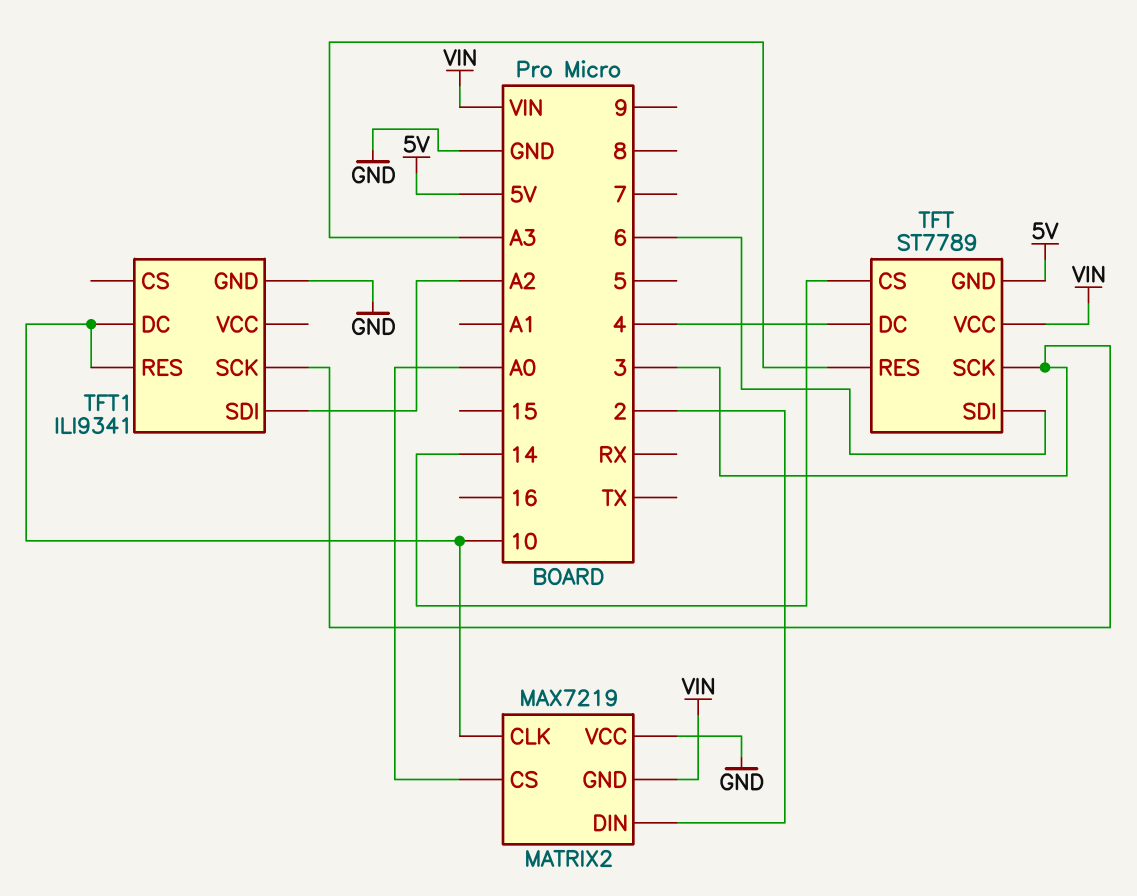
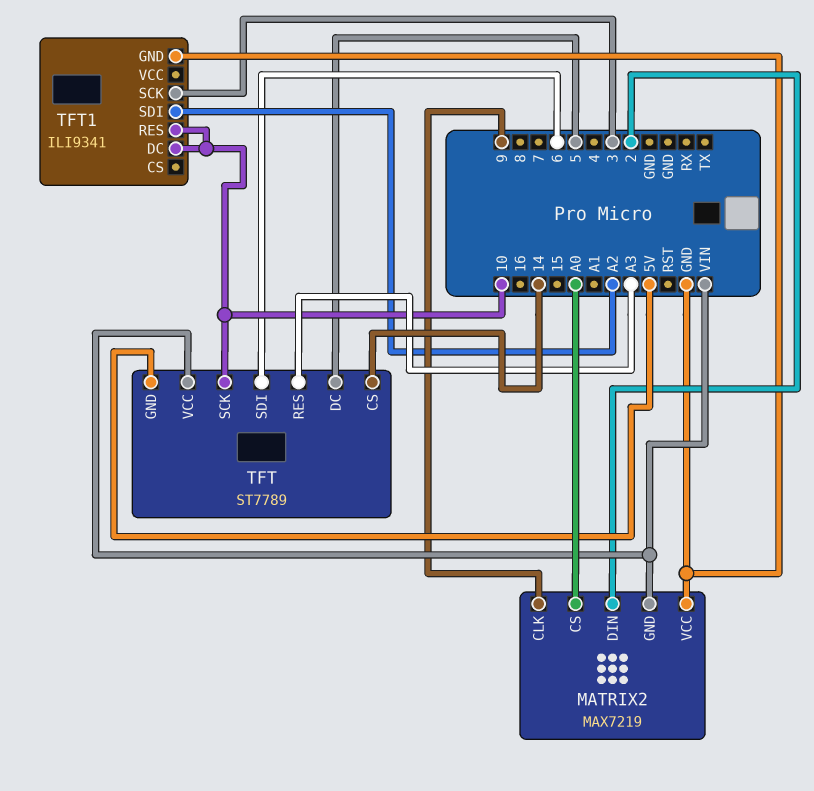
MATRIX2 pin CLK: 10 -> 9
TFT pin DC: 4 -> 5
TFT pin SCK: 3 -> 10

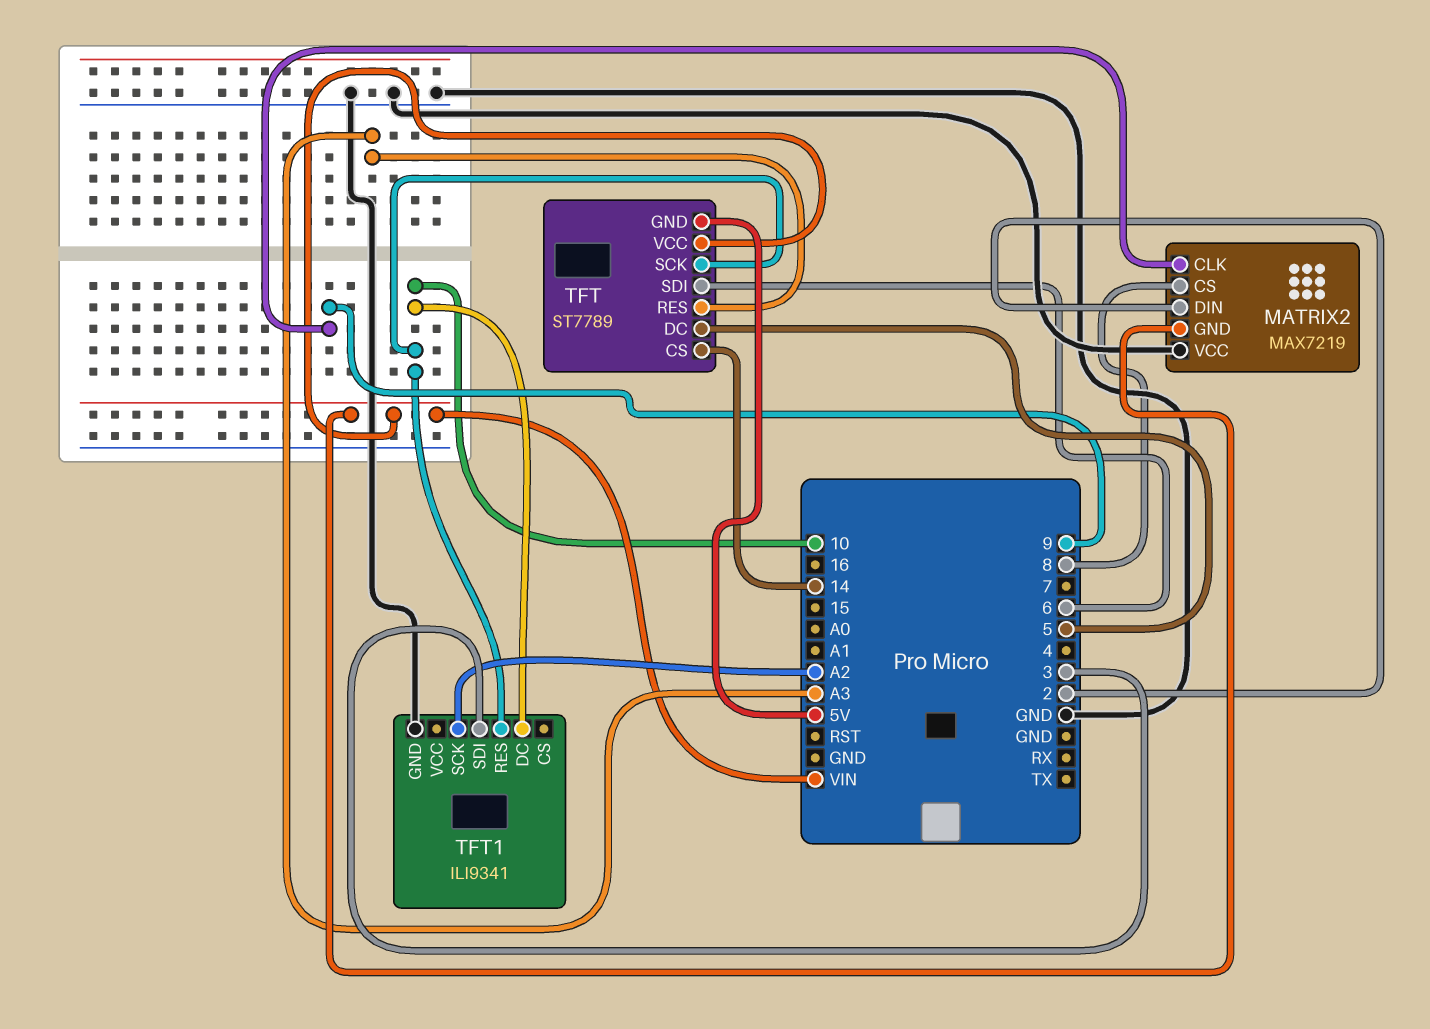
MATRIX2 pin CS: A0 -> 8
TFT1 pin SCK: 3 -> A2
TFT1 pin SDI: A2 -> 3

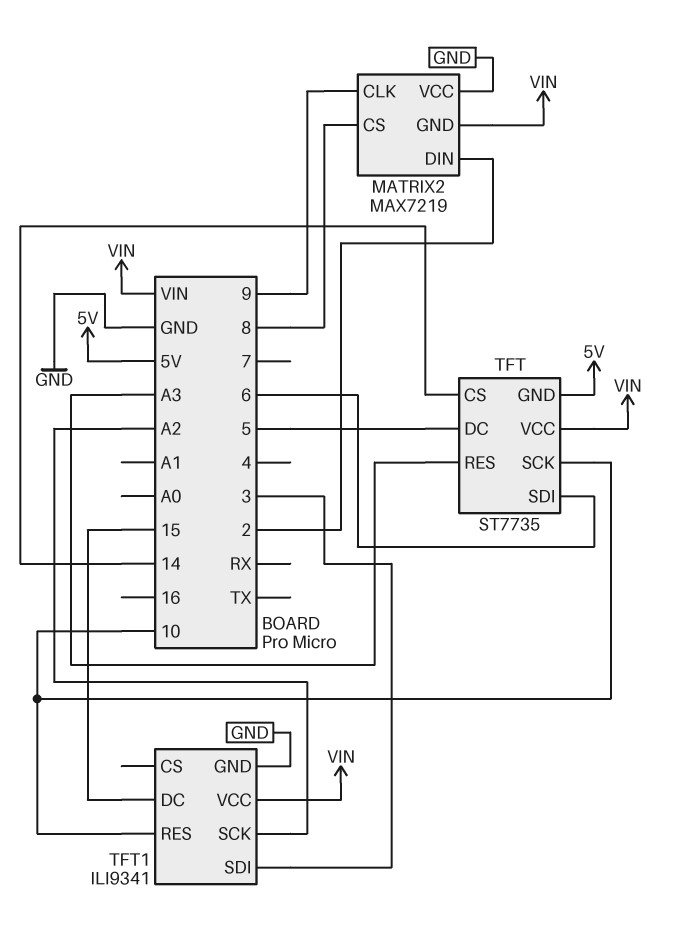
TFT: ST7789 -> ST7735
TFT1 pin DC: 10 -> 15
TFT1 pin VCC: none -> VIN

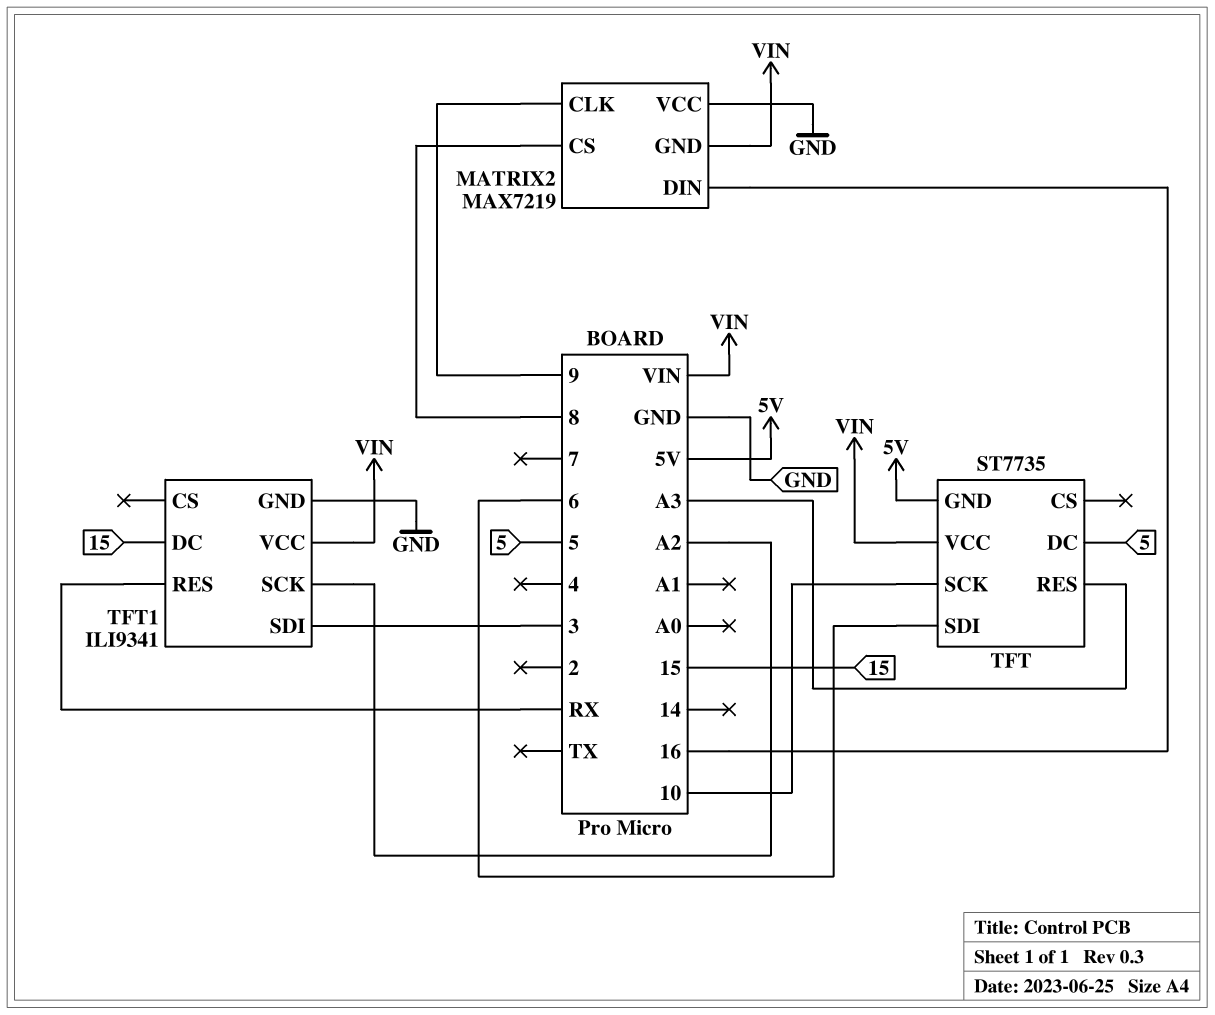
MATRIX2 pin DIN: 2 -> 16
TFT pin CS: 14 -> none
TFT1 pin RES: 10 -> RX

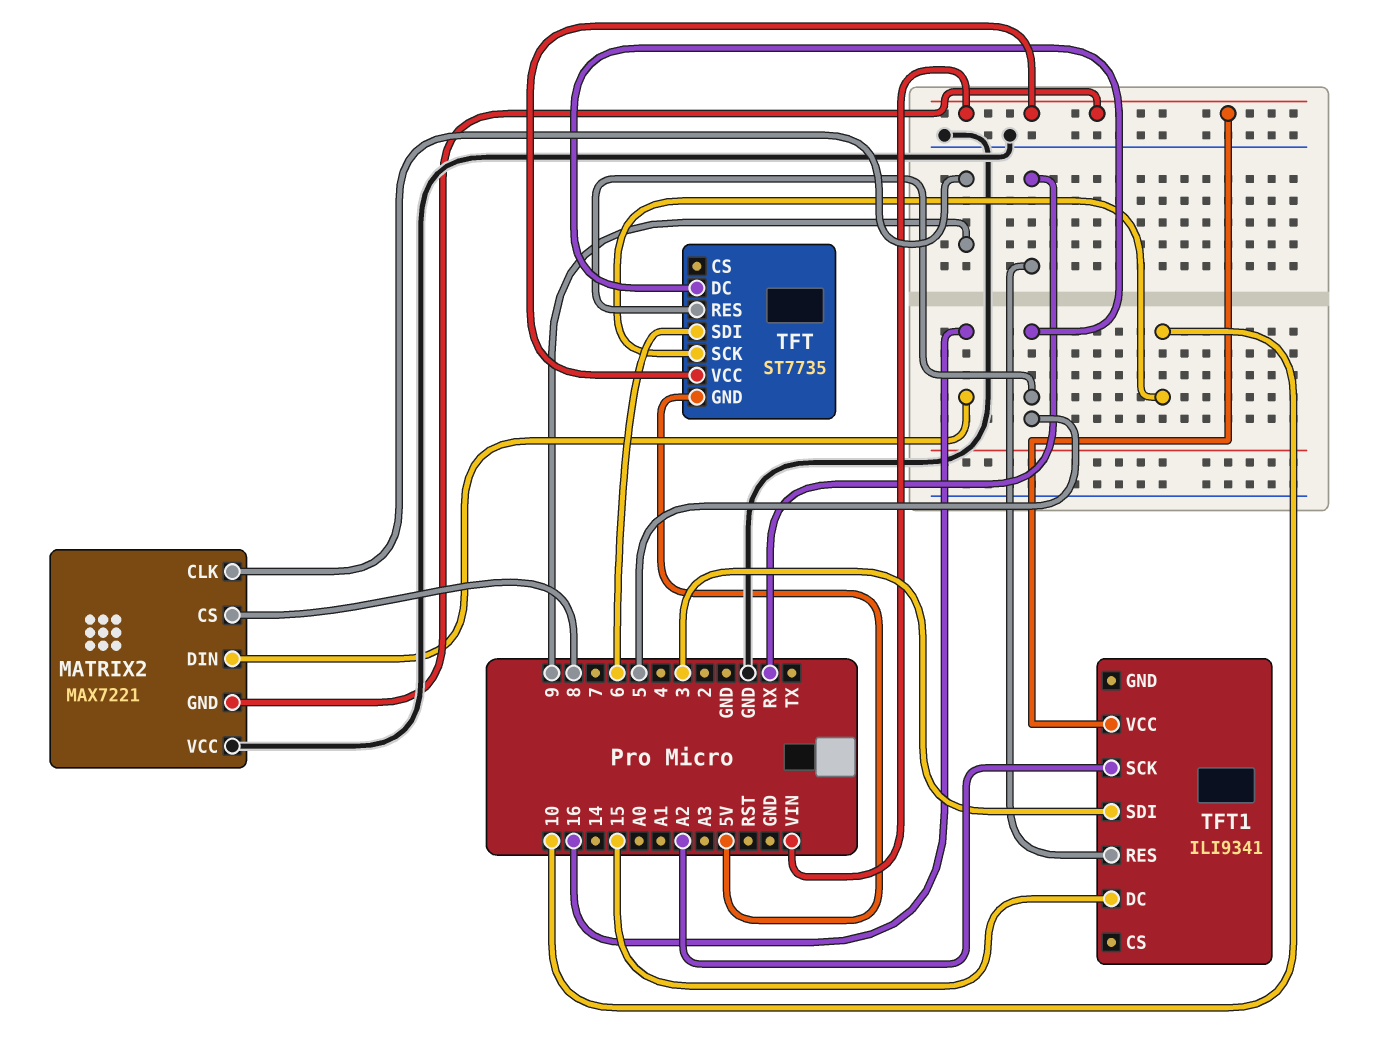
MATRIX2: MAX7219 -> MAX7221
TFT pin RES: A3 -> 5
TFT1 pin GND: GND -> none

